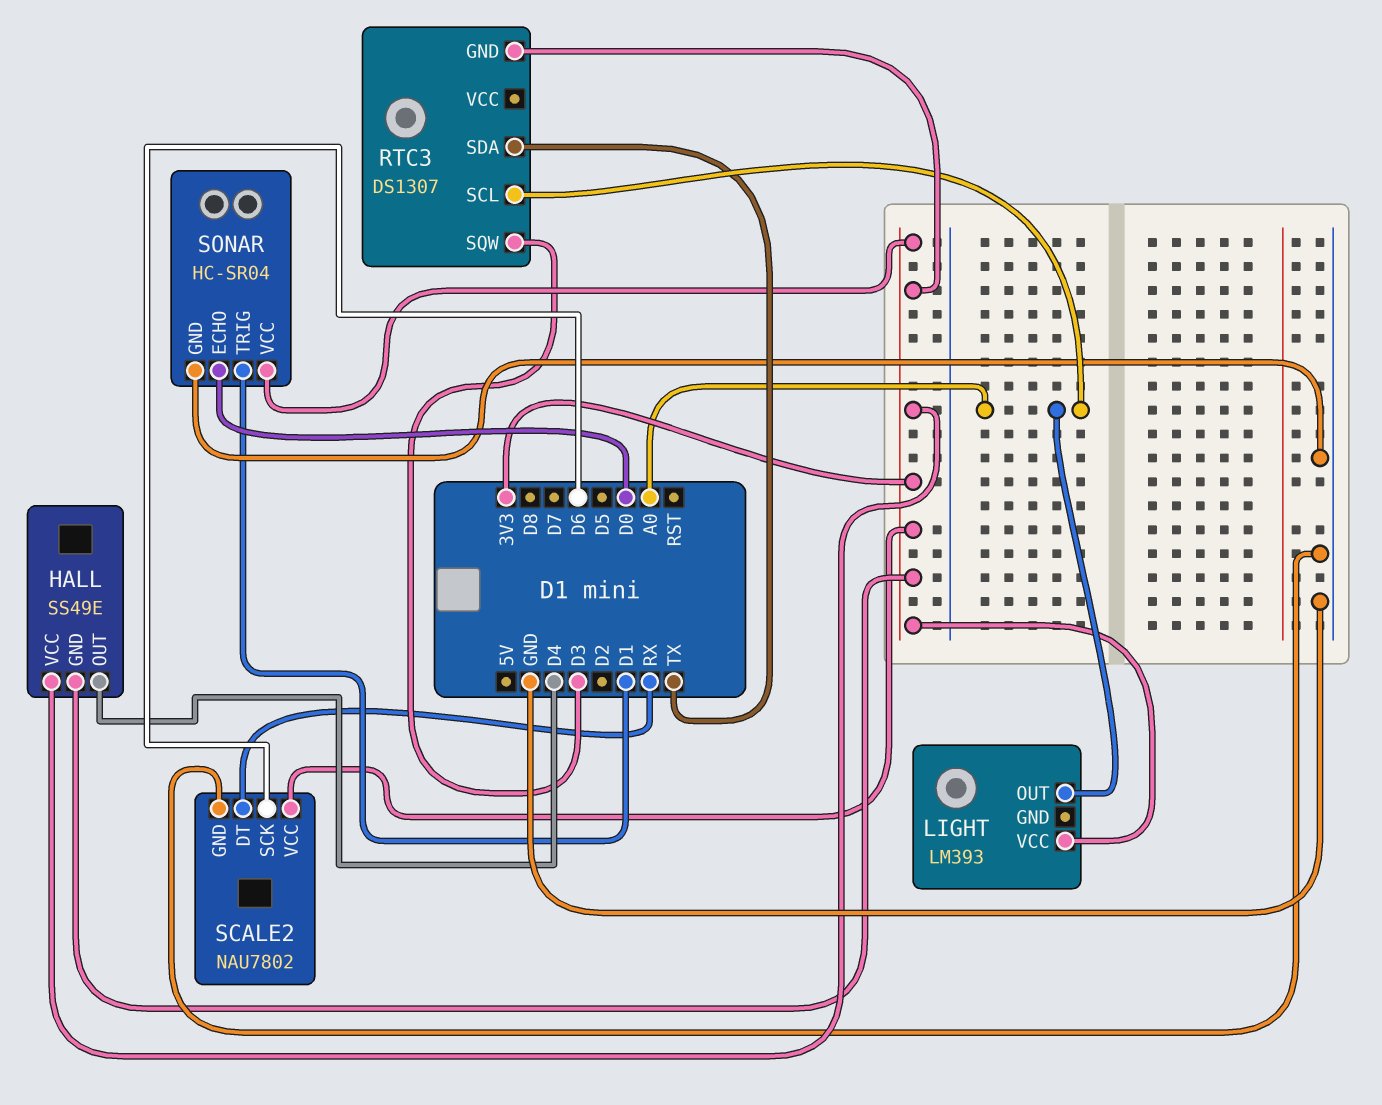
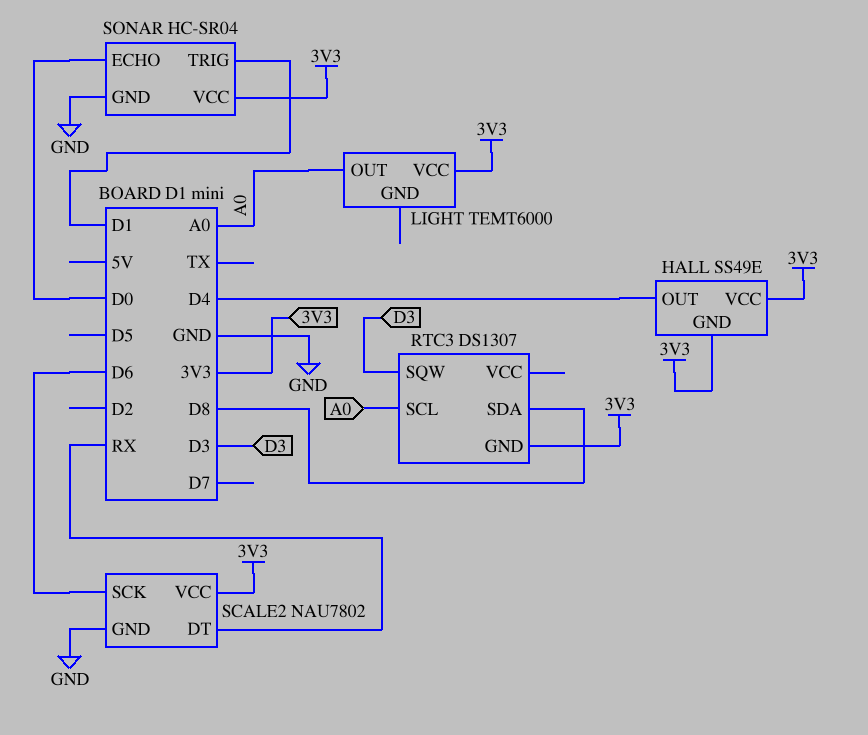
LIGHT: LM393 -> TEMT6000
RTC3 pin SDA: TX -> D8

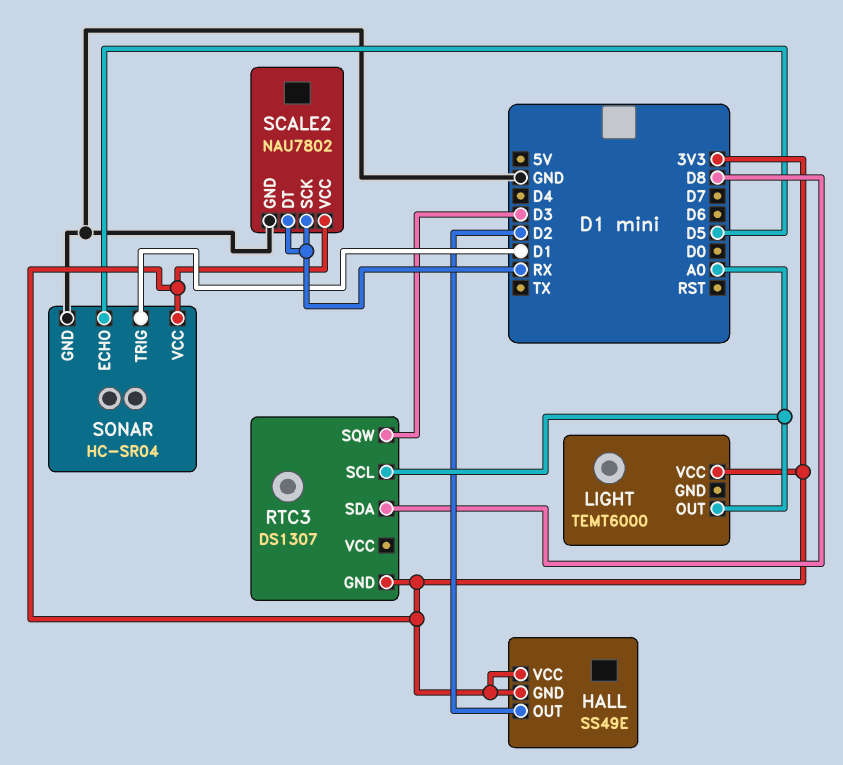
HALL pin OUT: D4 -> D2
SCALE2 pin SCK: D6 -> RX
SONAR pin ECHO: D0 -> D5

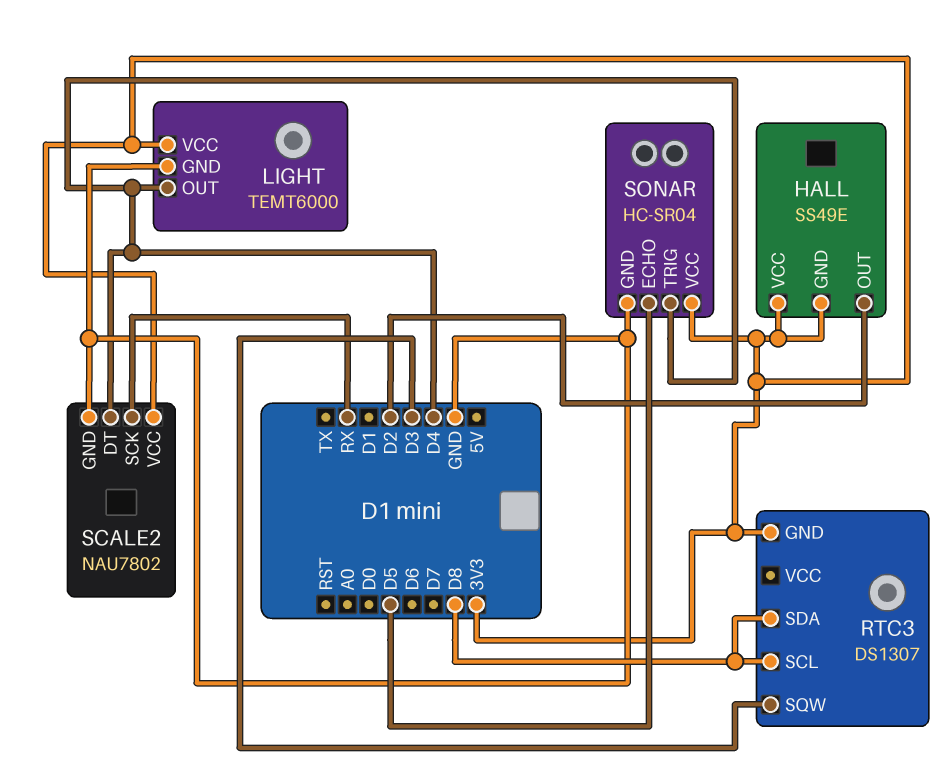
LIGHT pin GND: none -> GND
LIGHT pin OUT: A0 -> D4
RTC3 pin SCL: A0 -> D8
SCALE2 pin DT: RX -> D4
SONAR pin TRIG: D1 -> D4

